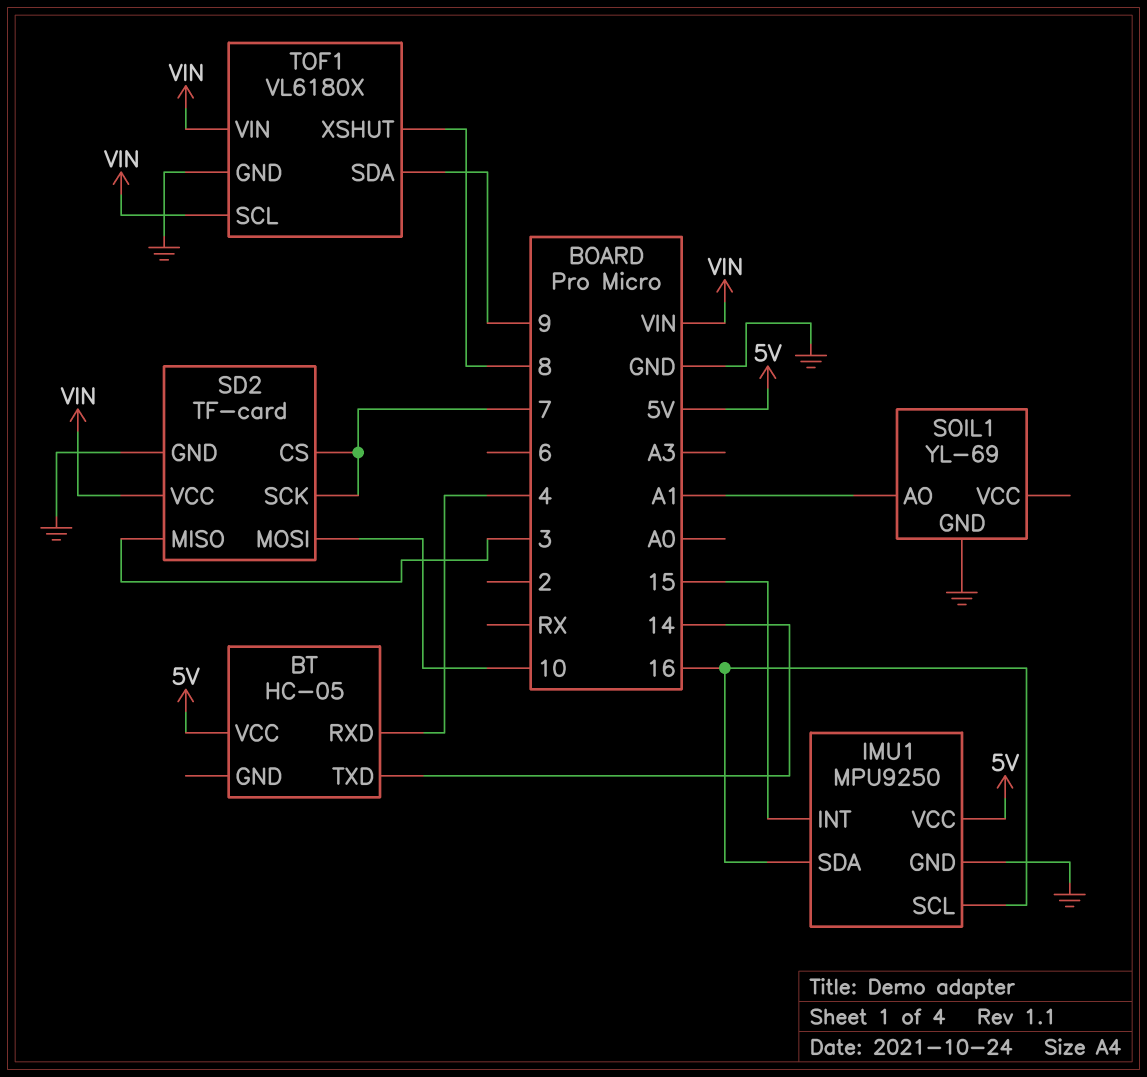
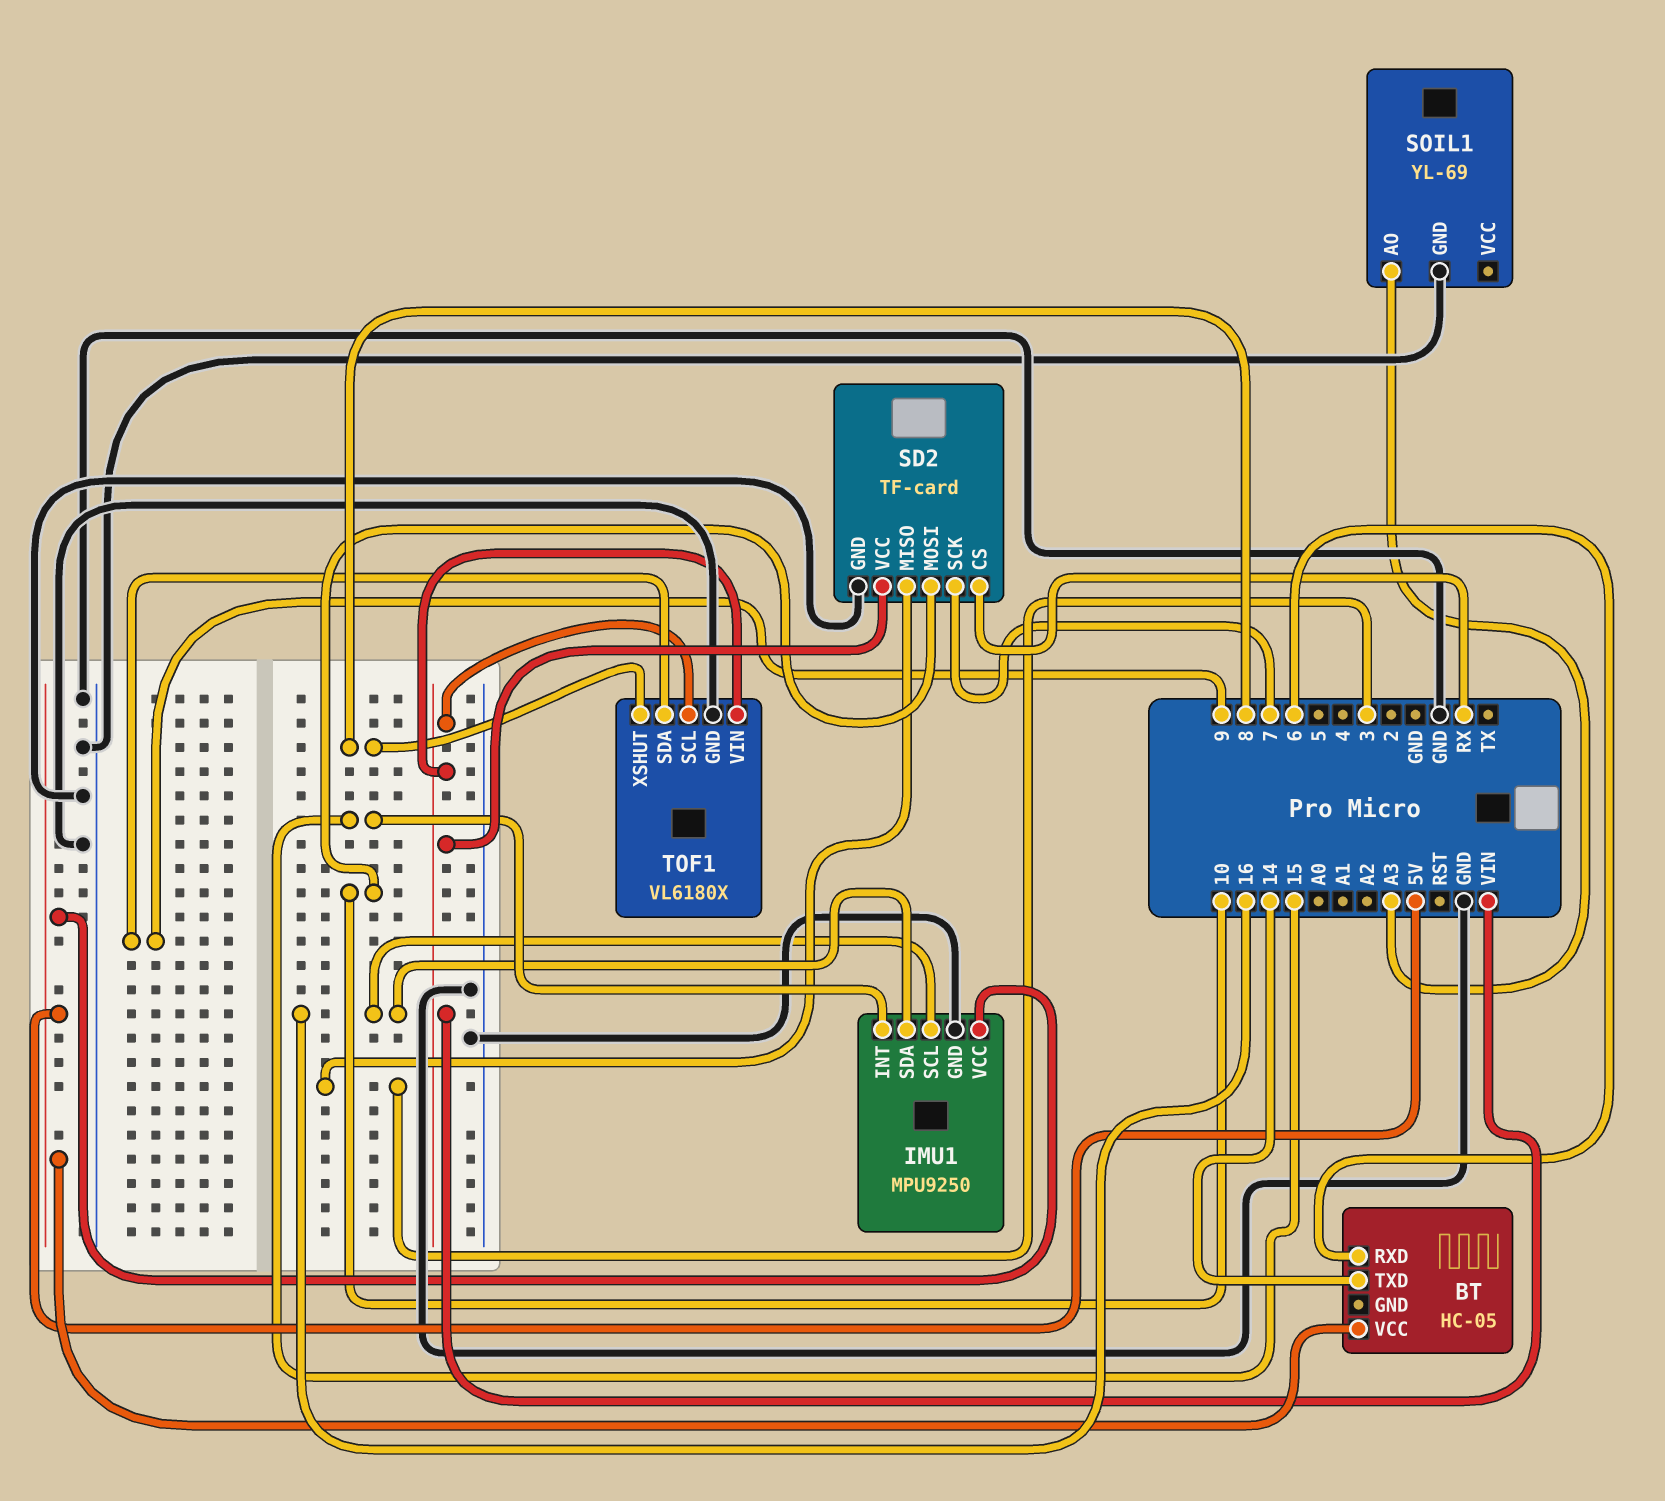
BT pin RXD: 4 -> 6
SD2 pin CS: 7 -> RX
SOIL1 pin AO: A1 -> A3

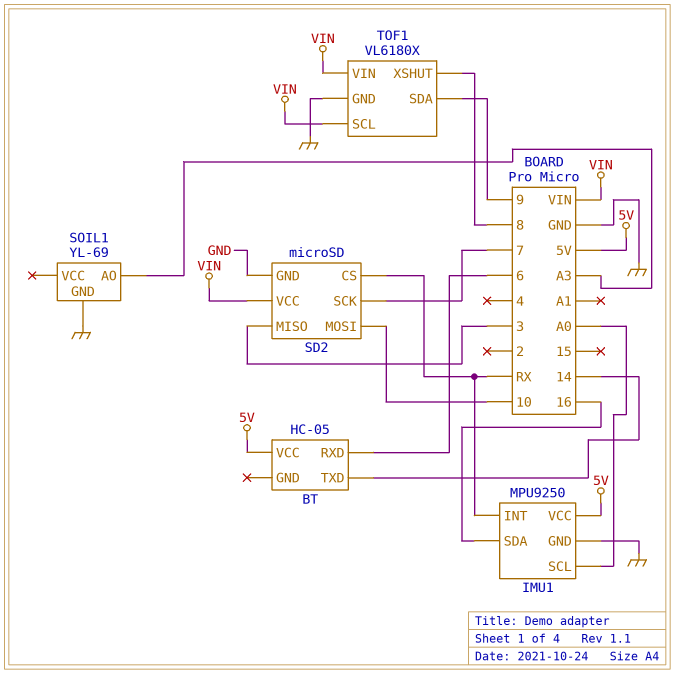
IMU1 pin INT: 15 -> RX
IMU1 pin SCL: 16 -> A0
SD2: TF-card -> microSD

